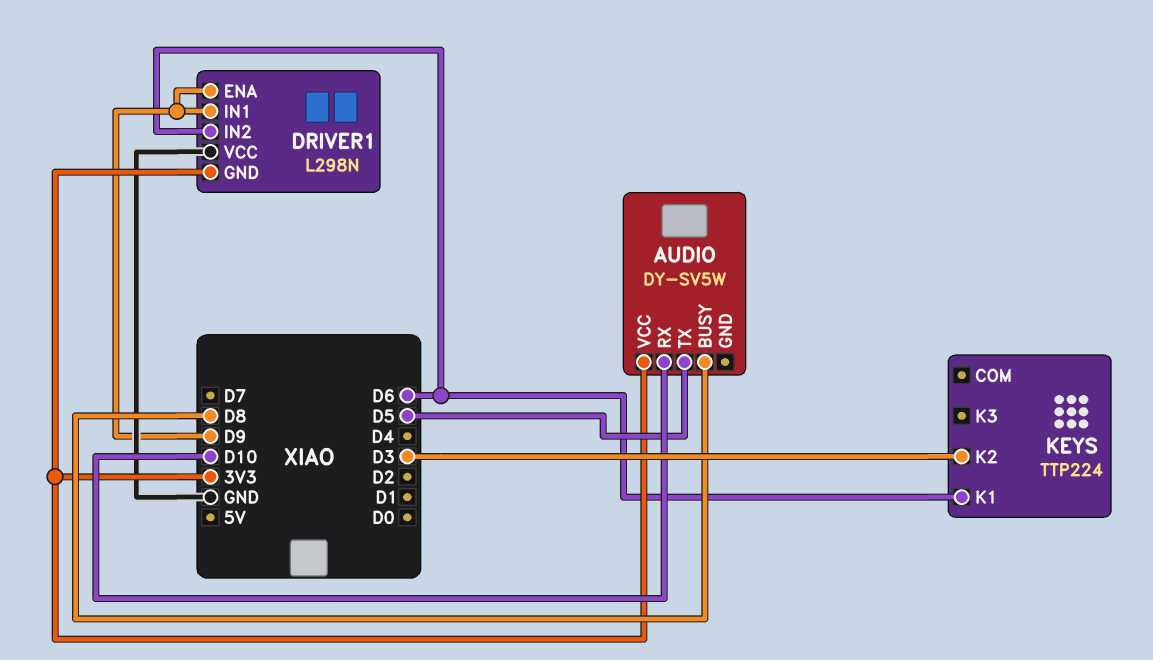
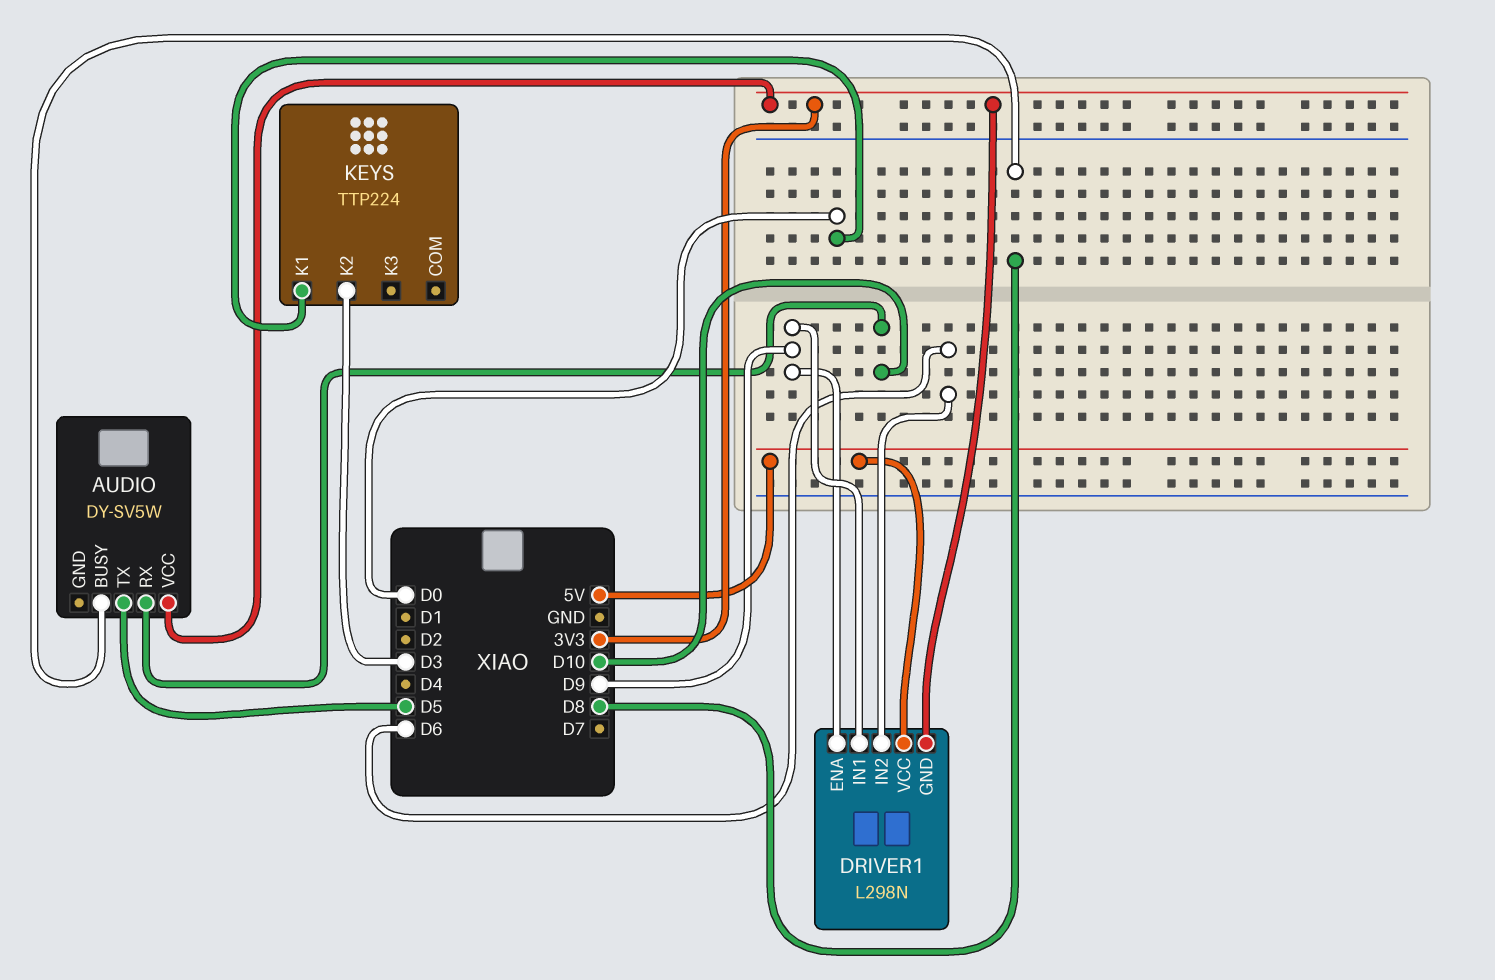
DRIVER1 pin VCC: GND -> 5V
KEYS pin K1: D6 -> D0

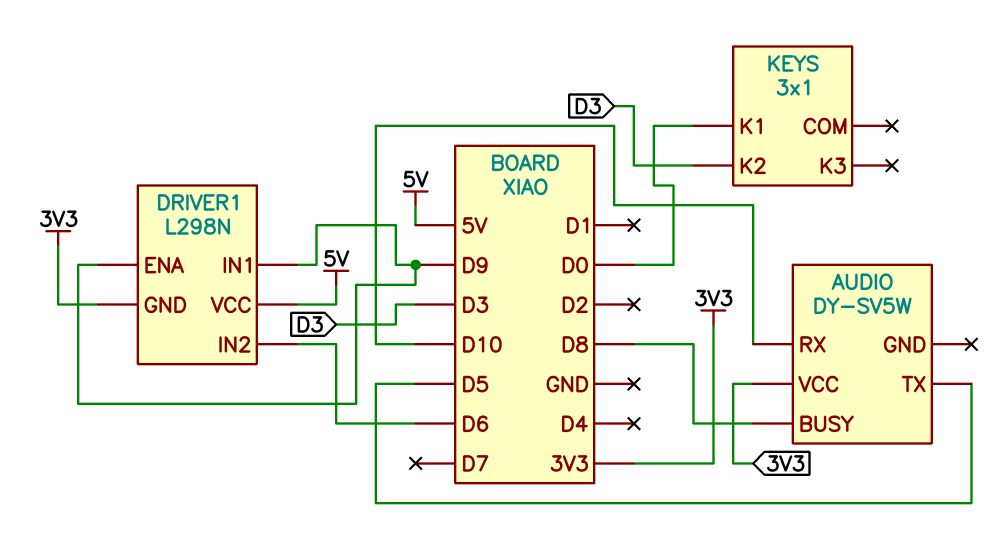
KEYS: TTP224 -> 3x1

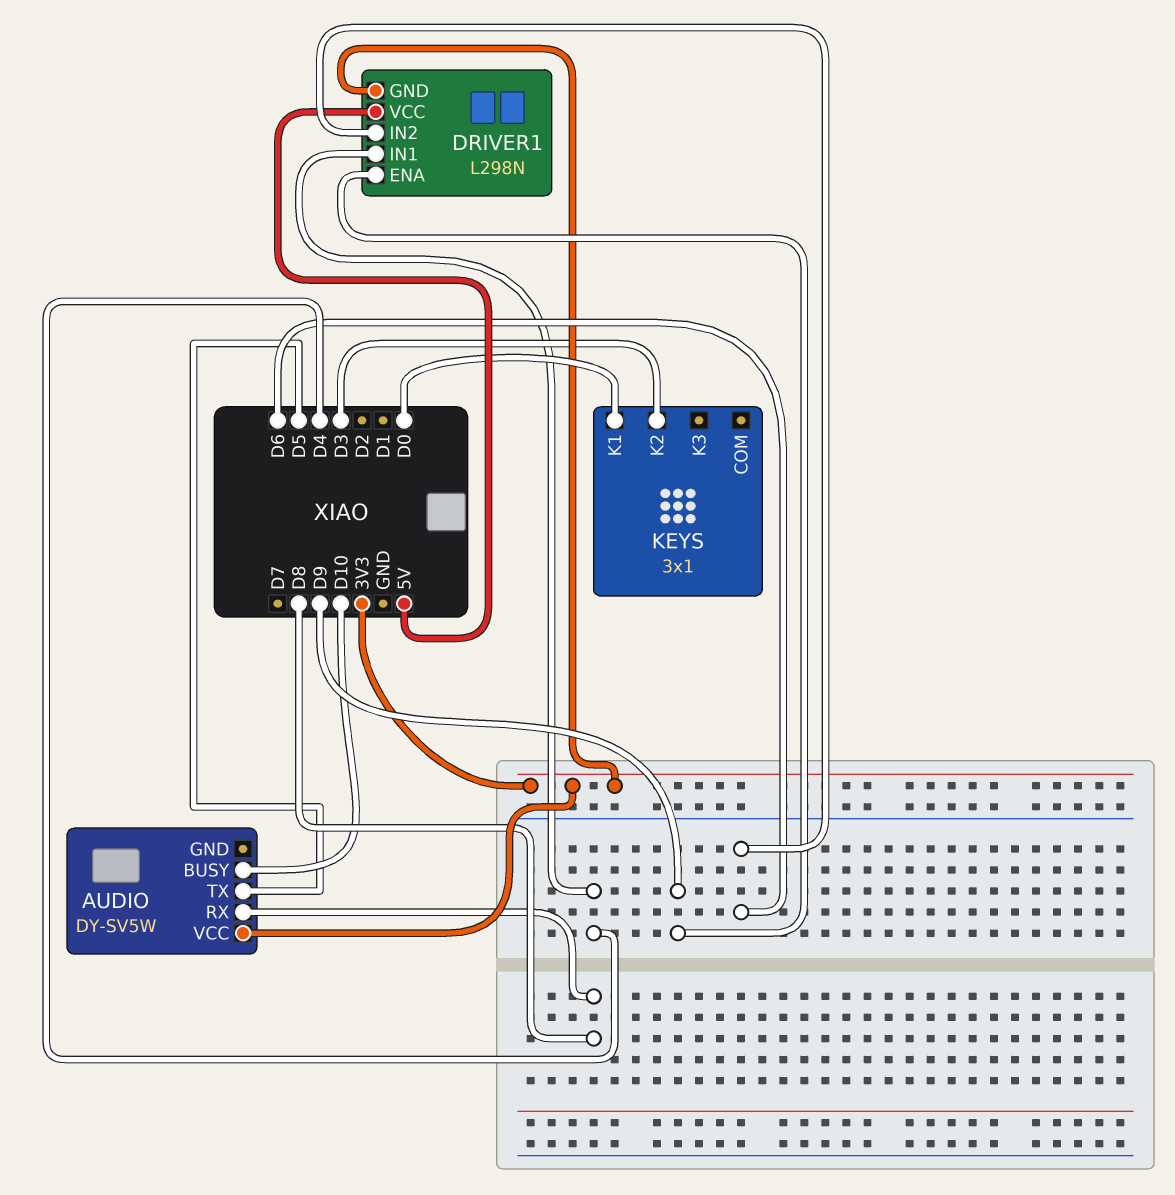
AUDIO pin BUSY: D8 -> D10
AUDIO pin RX: D10 -> D8
DRIVER1 pin IN1: D9 -> D4

